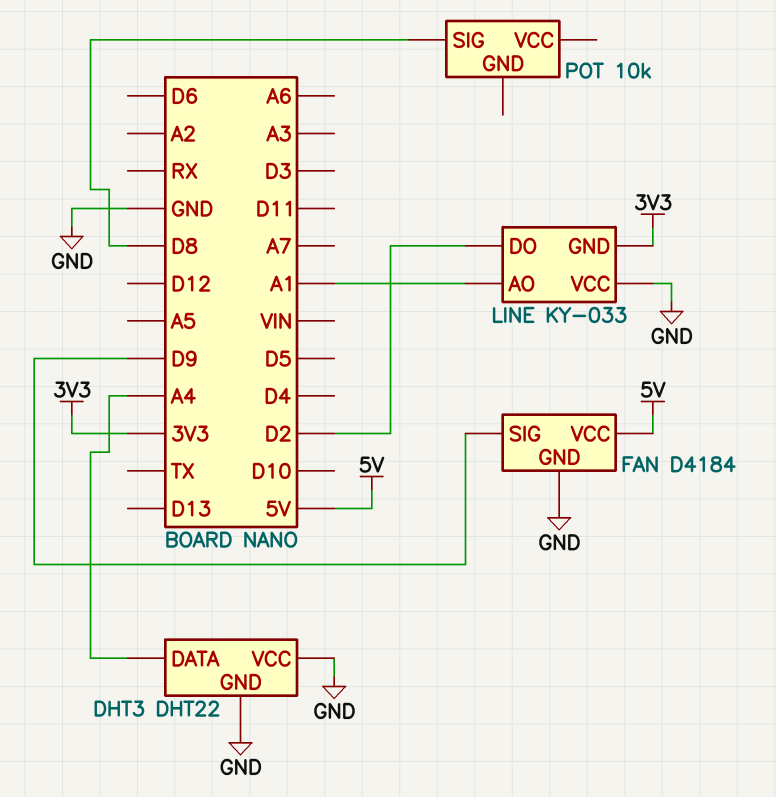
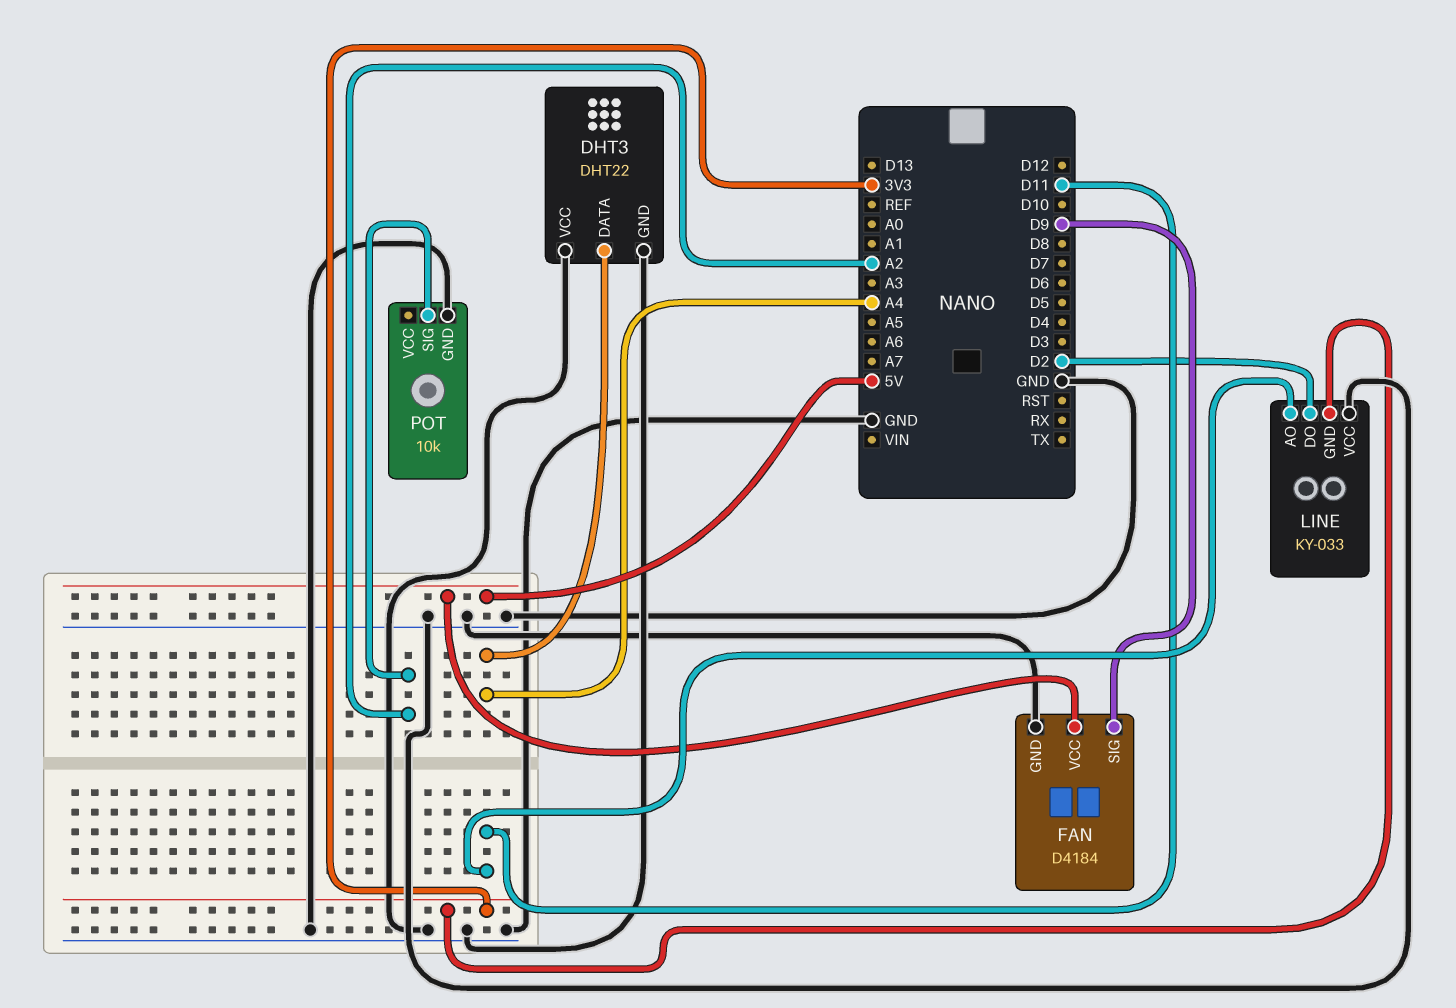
LINE pin AO: A1 -> D11
POT pin GND: none -> GND
POT pin SIG: D8 -> A2

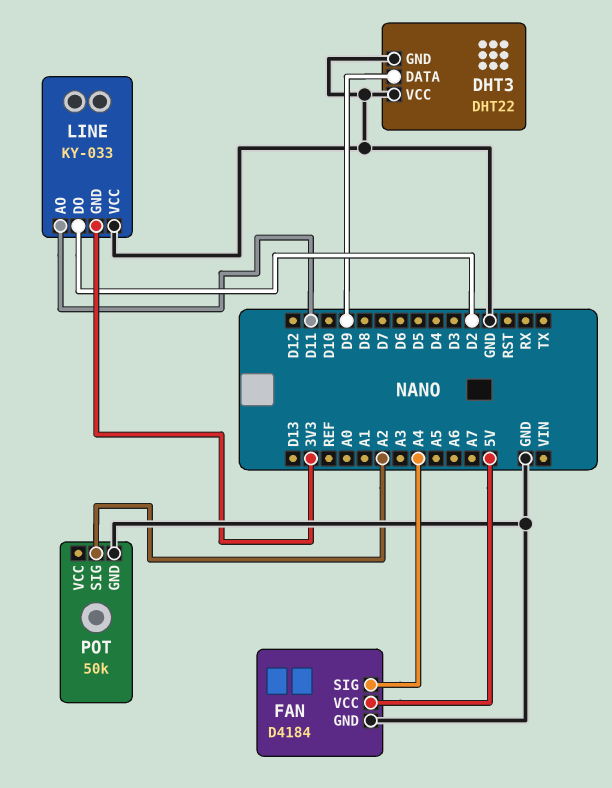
DHT3 pin DATA: A4 -> D9
FAN pin SIG: D9 -> A4
POT: 10k -> 50k

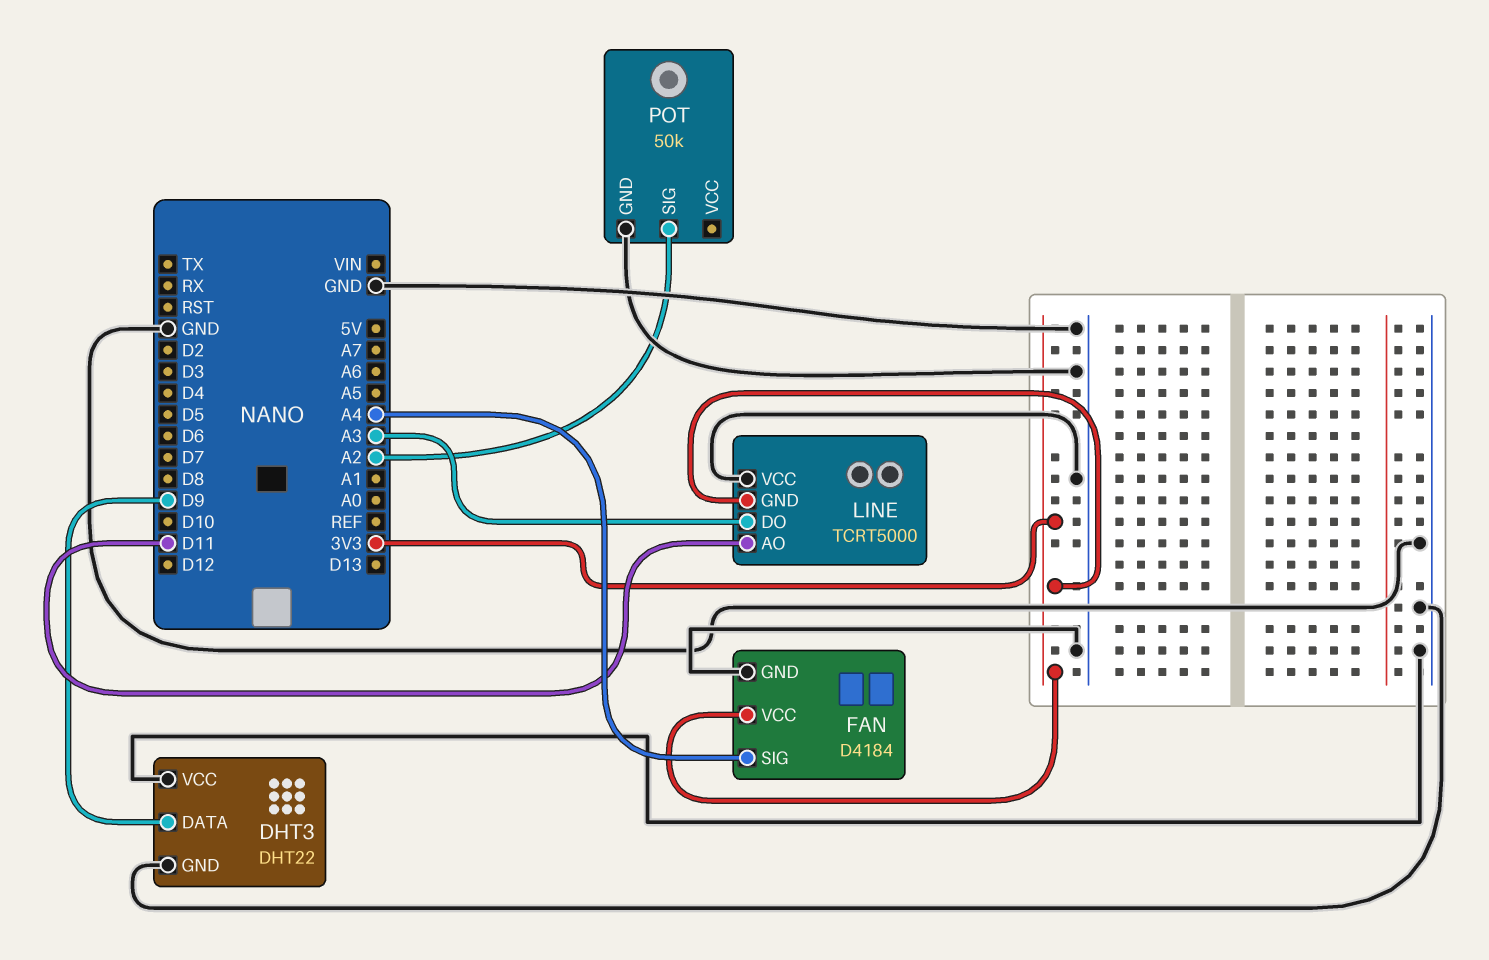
FAN pin VCC: 5V -> 3V3
LINE: KY-033 -> TCRT5000
LINE pin DO: D2 -> A3

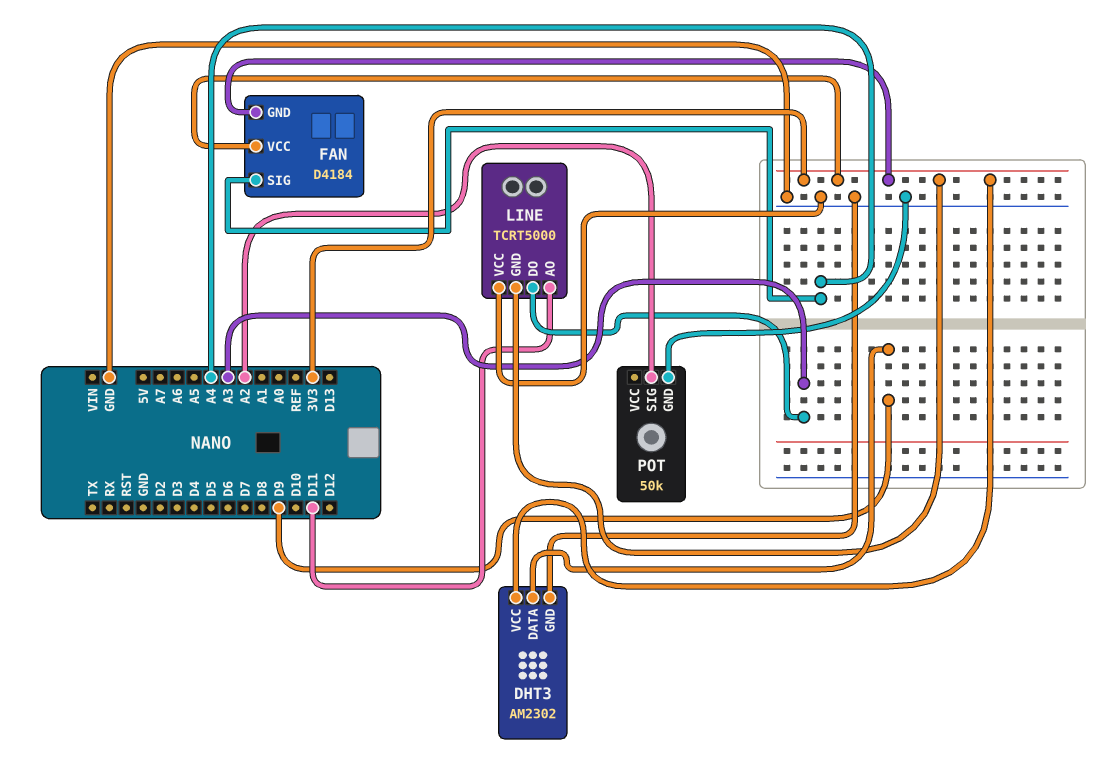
DHT3: DHT22 -> AM2302
DHT3 pin VCC: GND -> 3V3
FAN pin GND: GND -> 3V3

